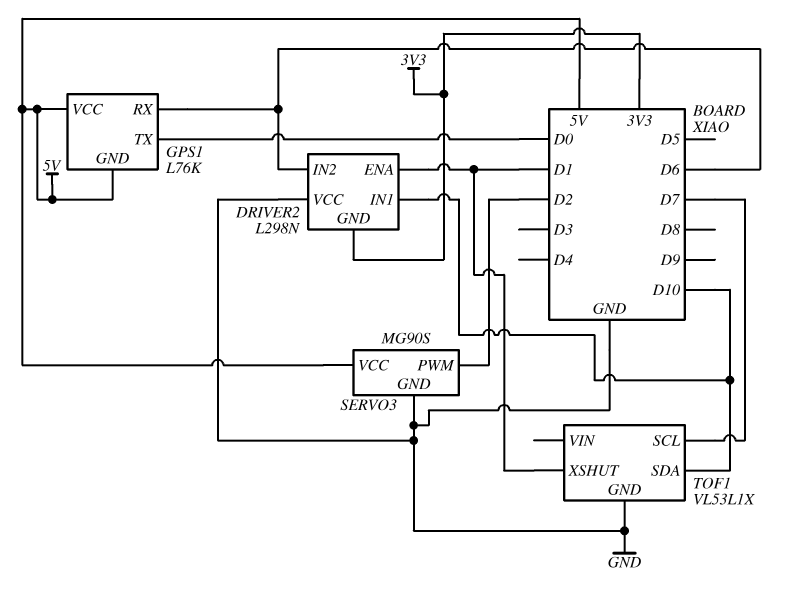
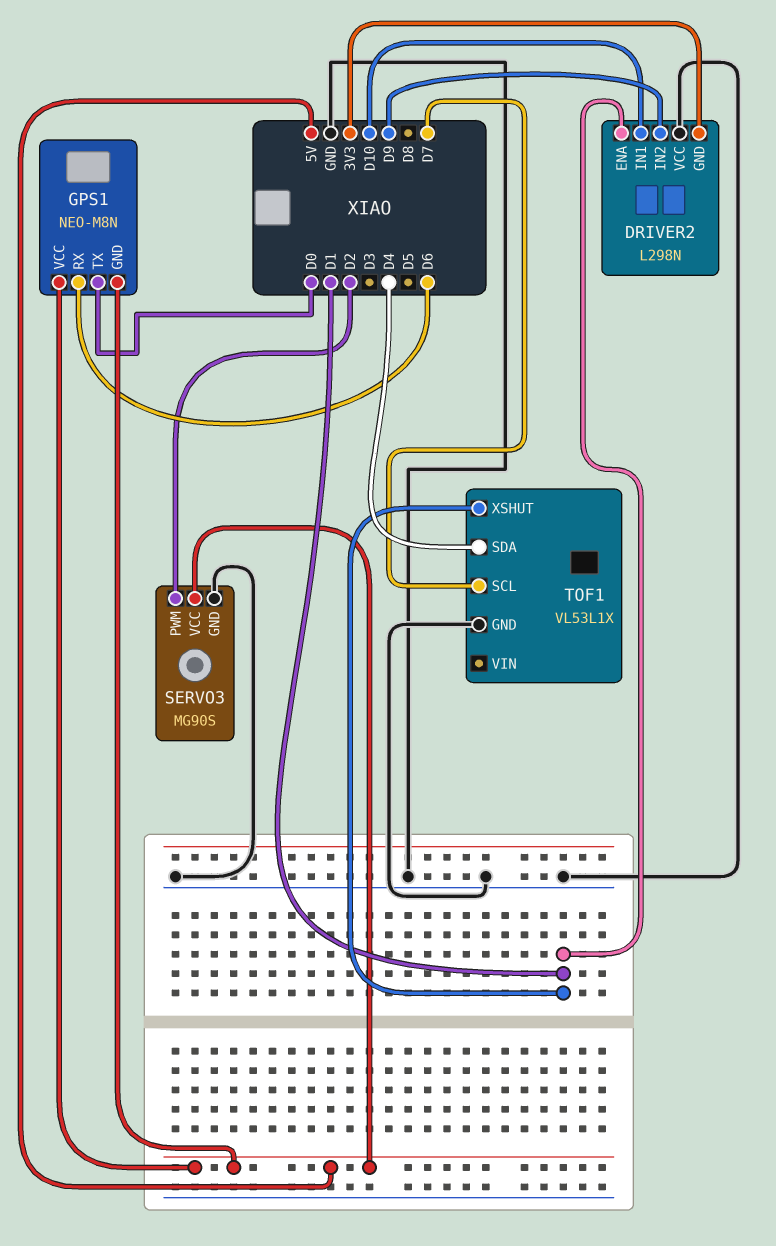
DRIVER2 pin IN2: D6 -> D9
GPS1: L76K -> NEO-M8N
TOF1 pin SDA: D10 -> D4

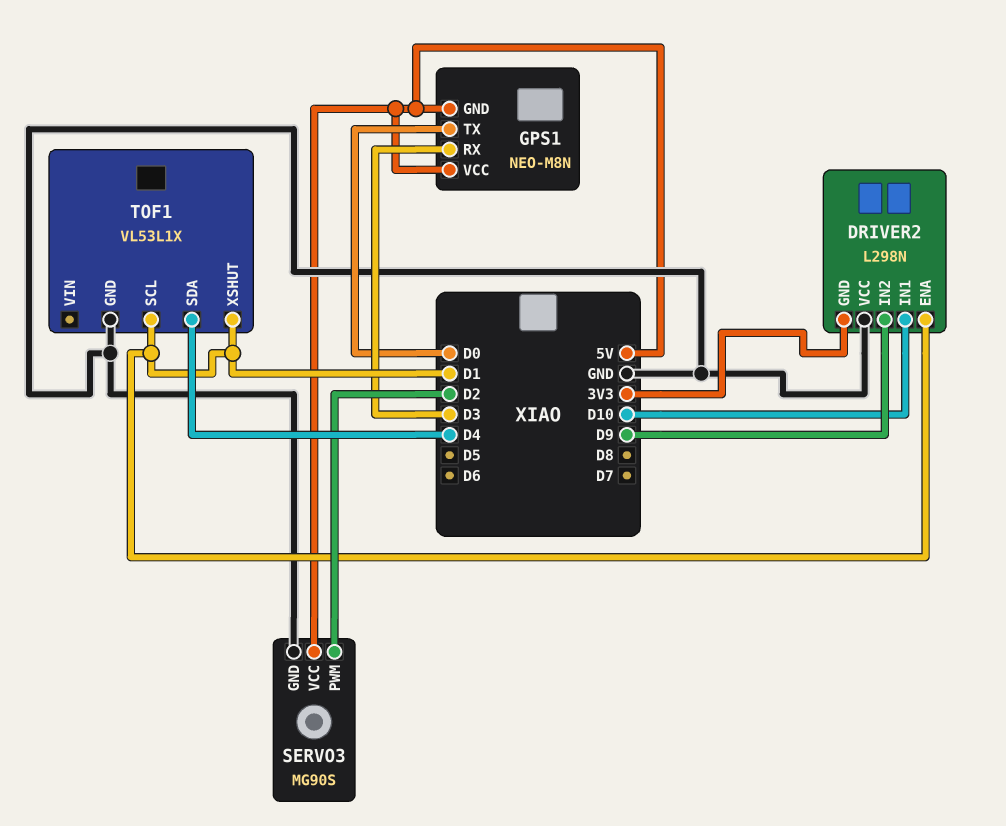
GPS1 pin RX: D6 -> D3
TOF1 pin SCL: D7 -> D1

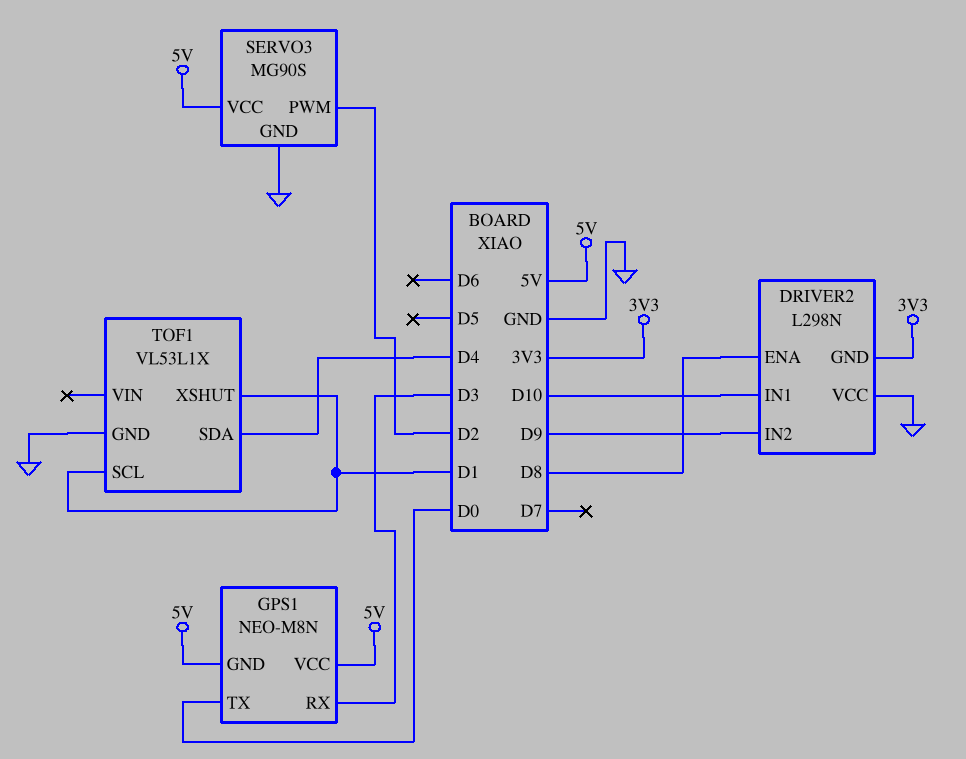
DRIVER2 pin ENA: D1 -> D8

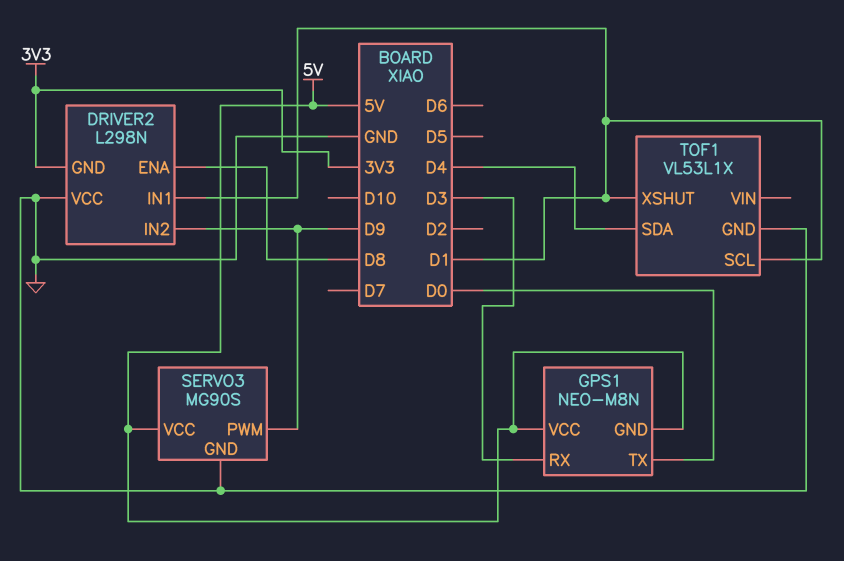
DRIVER2 pin IN1: D10 -> D1
SERVO3 pin PWM: D2 -> D9

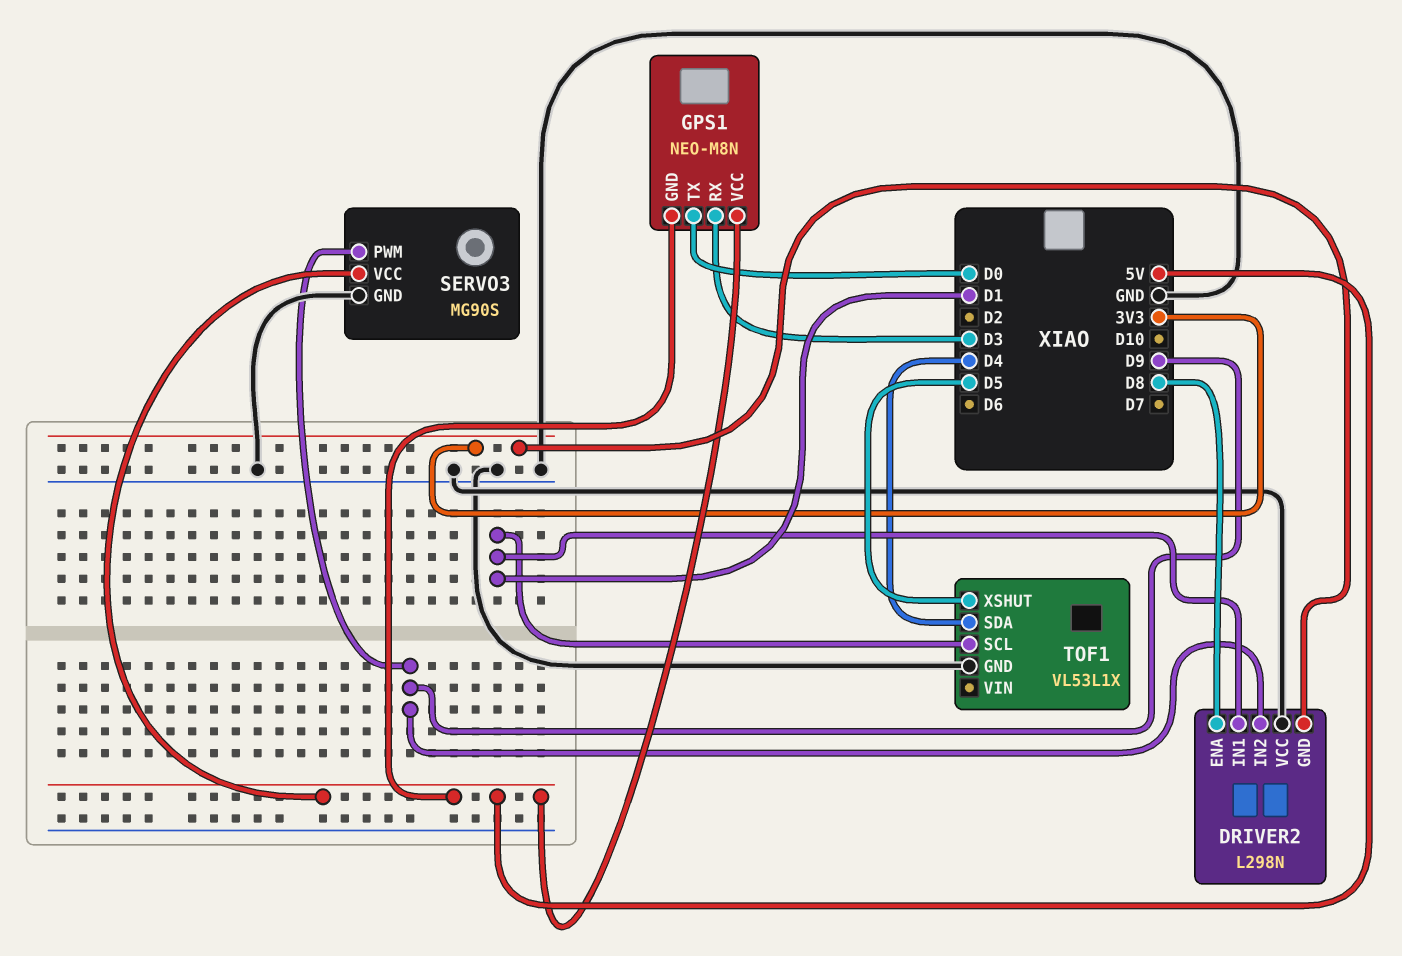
TOF1 pin XSHUT: D1 -> D5

